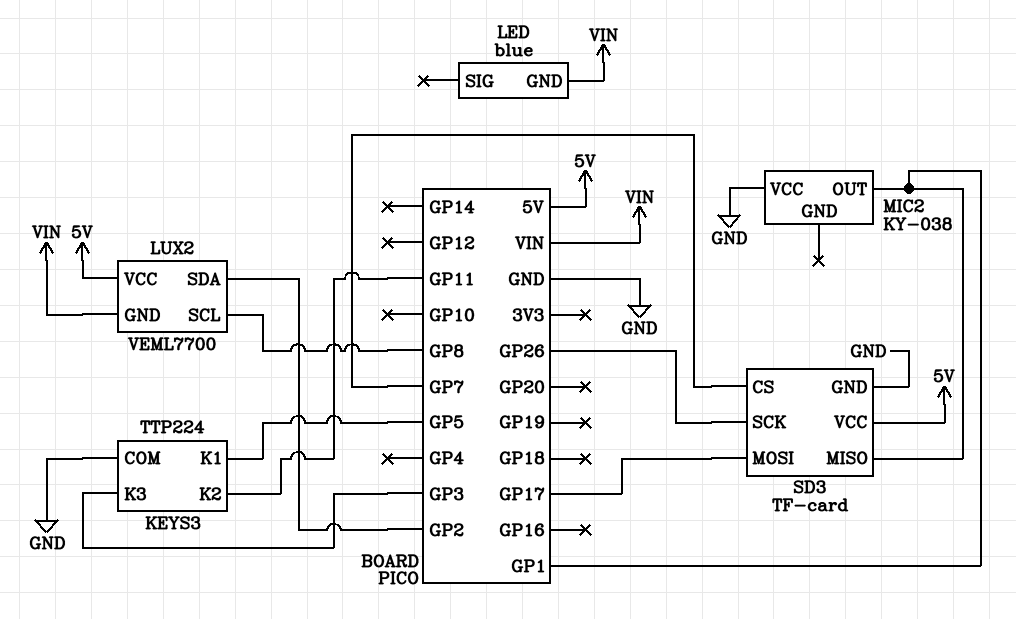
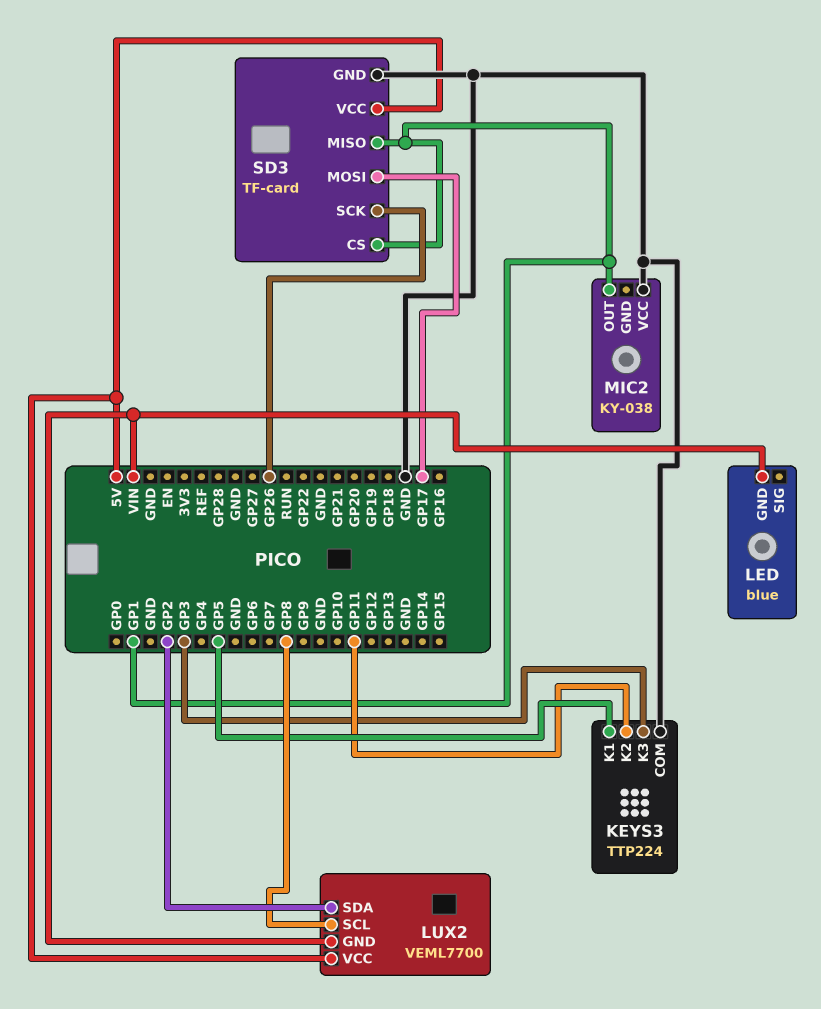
SD3 pin CS: GP7 -> GP1

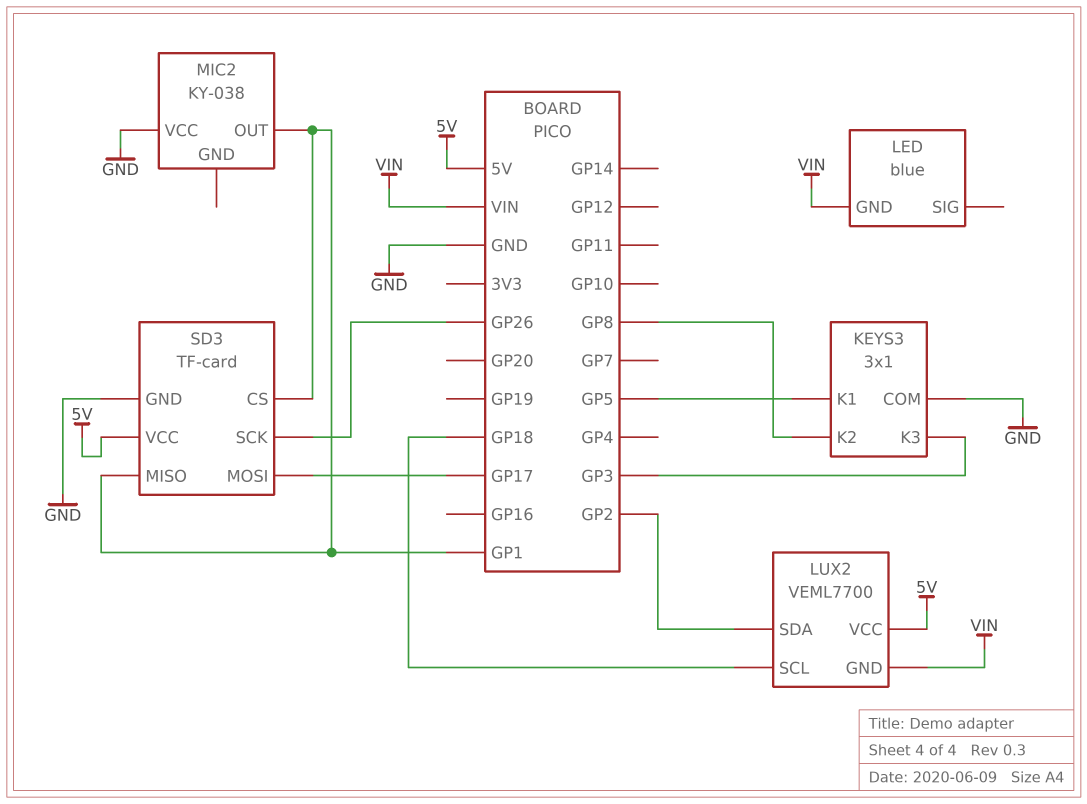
KEYS3: TTP224 -> 3x1
KEYS3 pin K2: GP11 -> GP8
LUX2 pin SCL: GP8 -> GP18

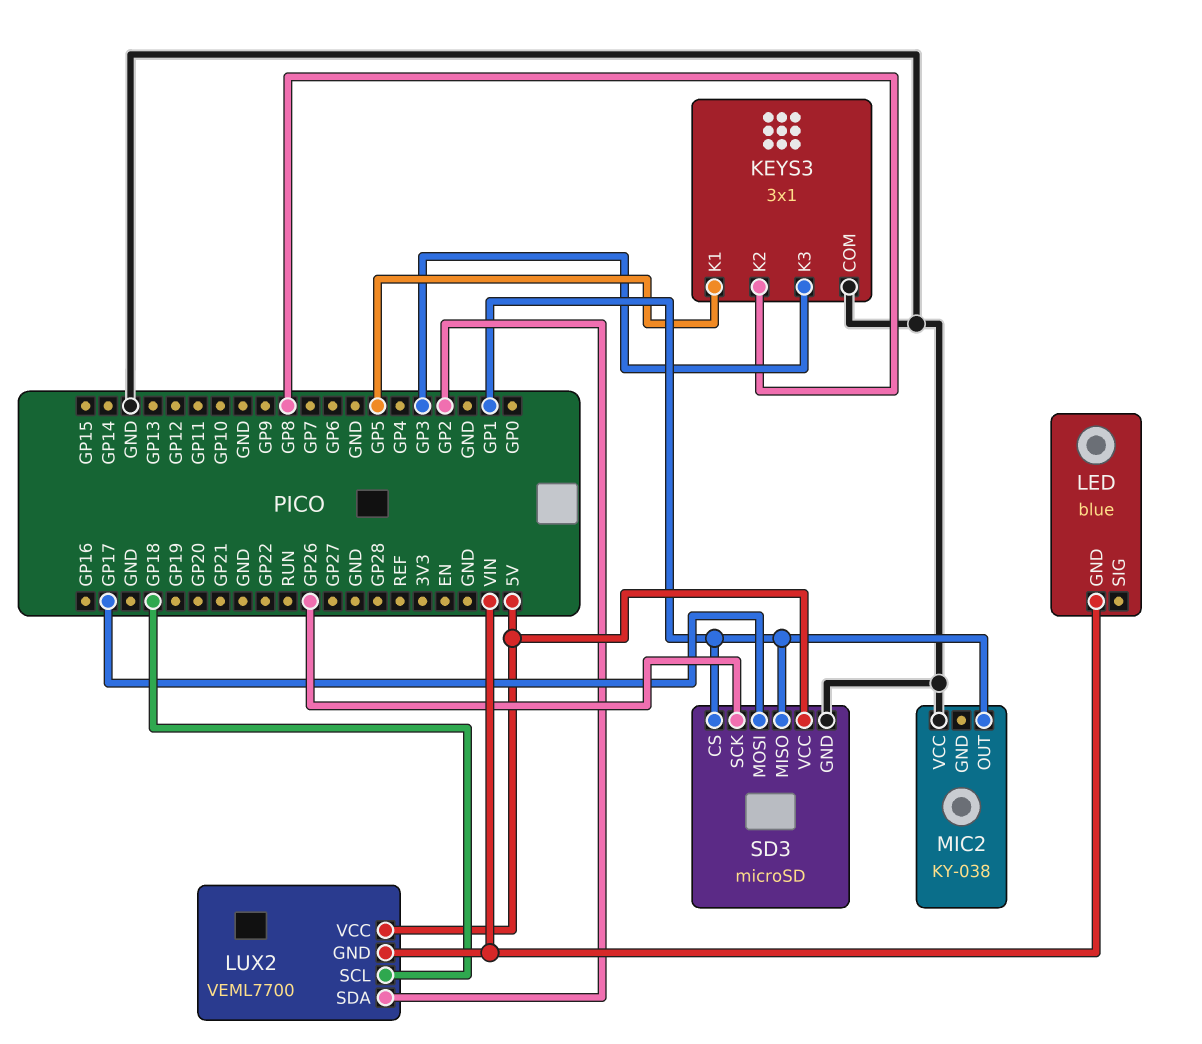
SD3: TF-card -> microSD

